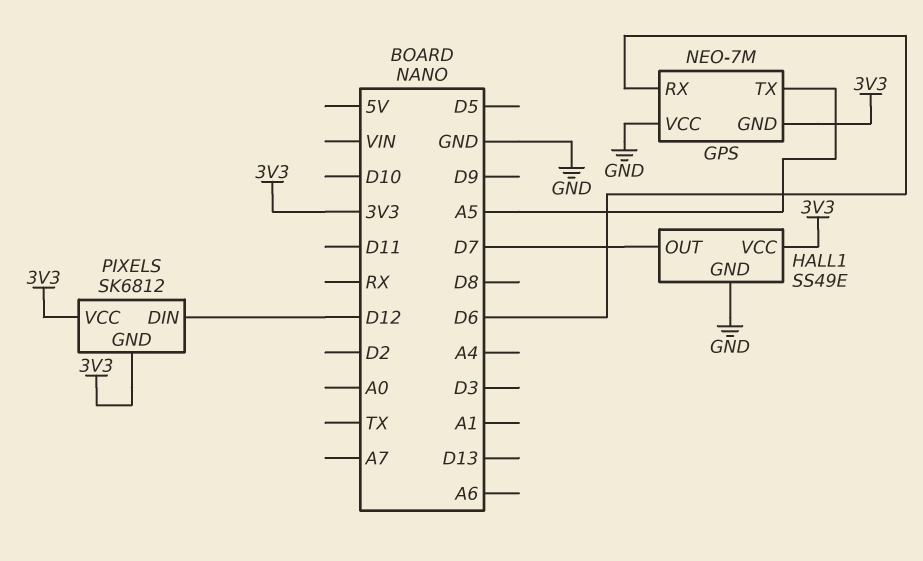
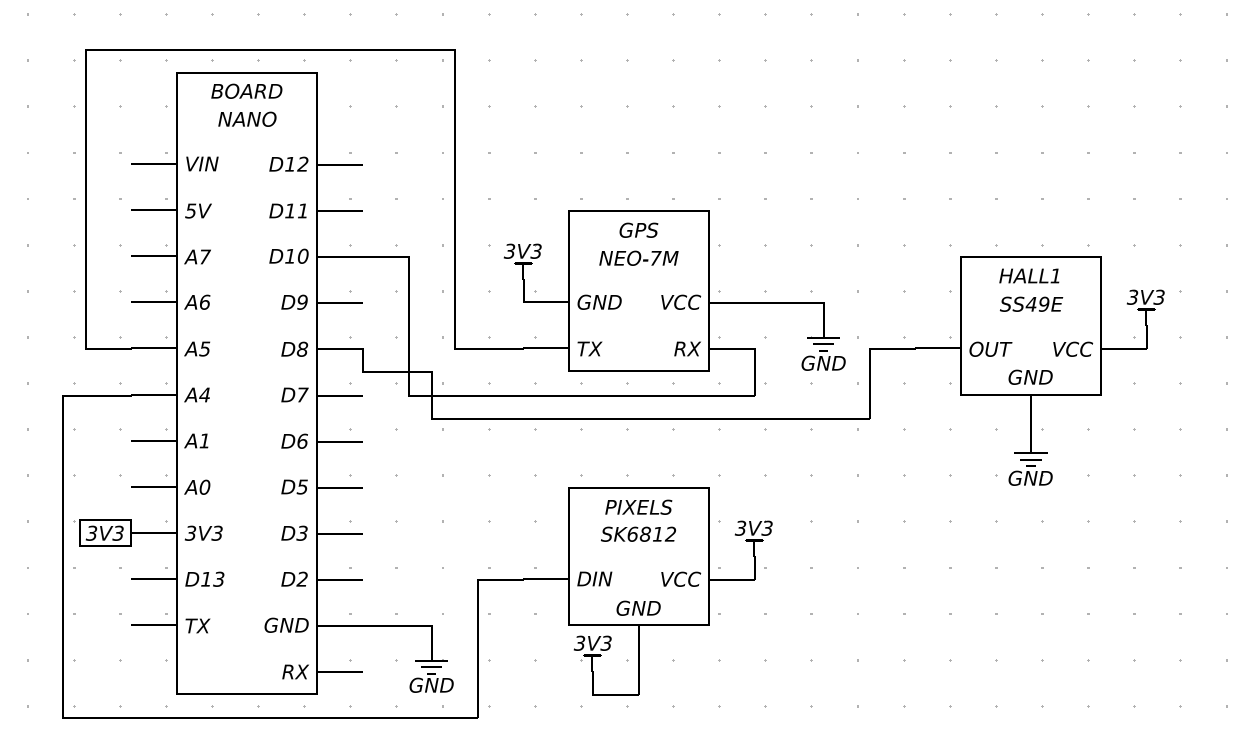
GPS pin RX: D6 -> D10
HALL1 pin OUT: D7 -> D8
PIXELS pin DIN: D12 -> A4

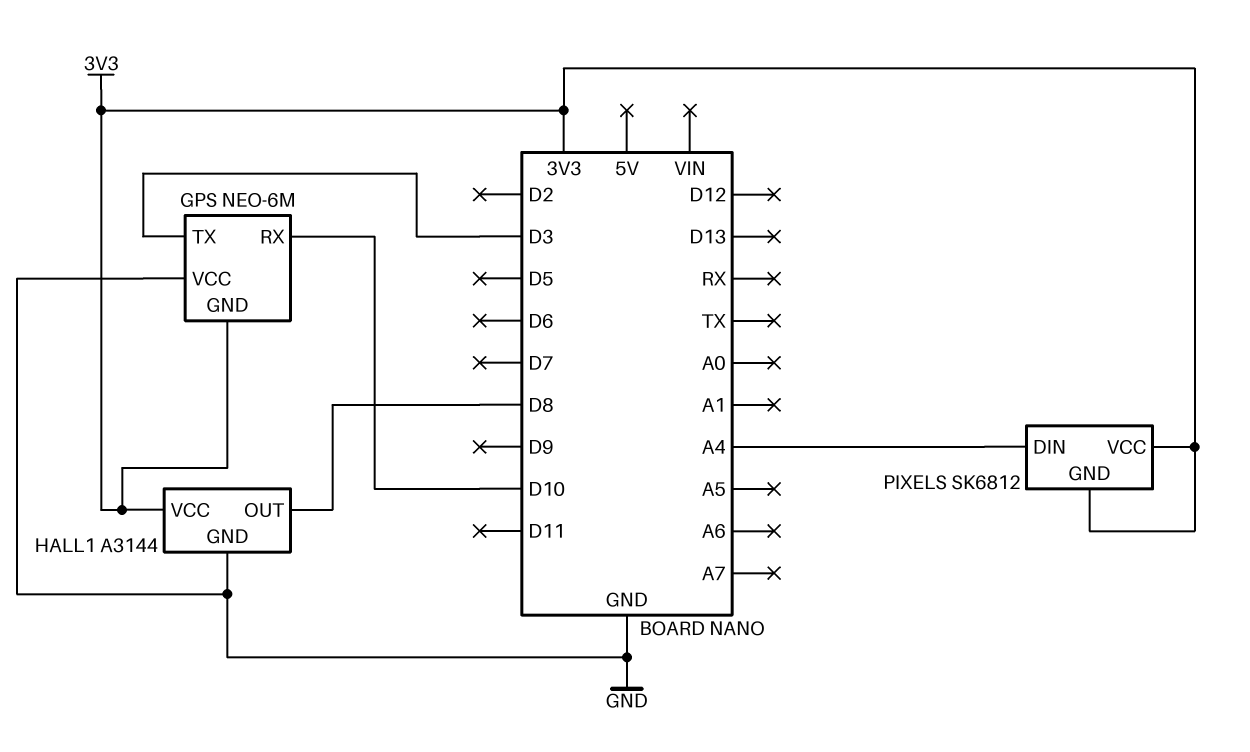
GPS: NEO-7M -> NEO-6M
GPS pin TX: A5 -> D3
HALL1: SS49E -> A3144

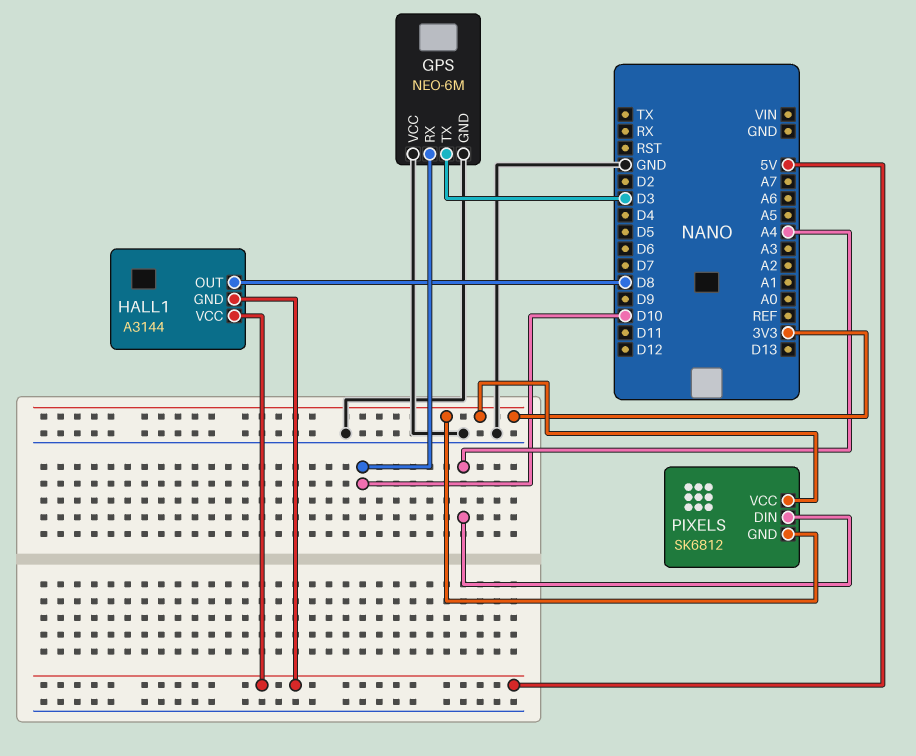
GPS pin GND: 3V3 -> GND
HALL1 pin GND: GND -> 5V
HALL1 pin VCC: 3V3 -> 5V

